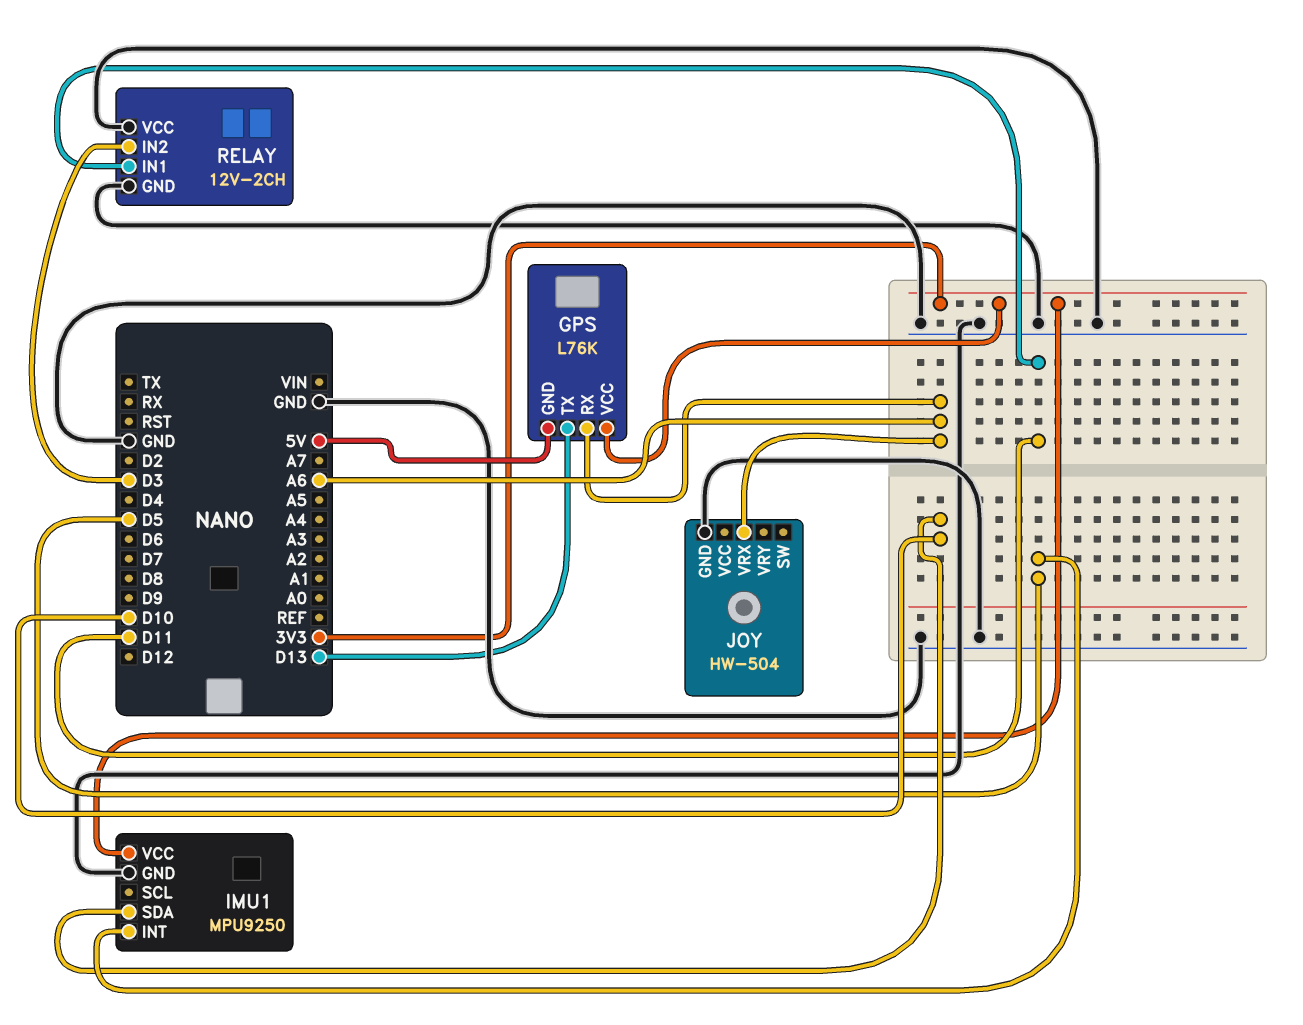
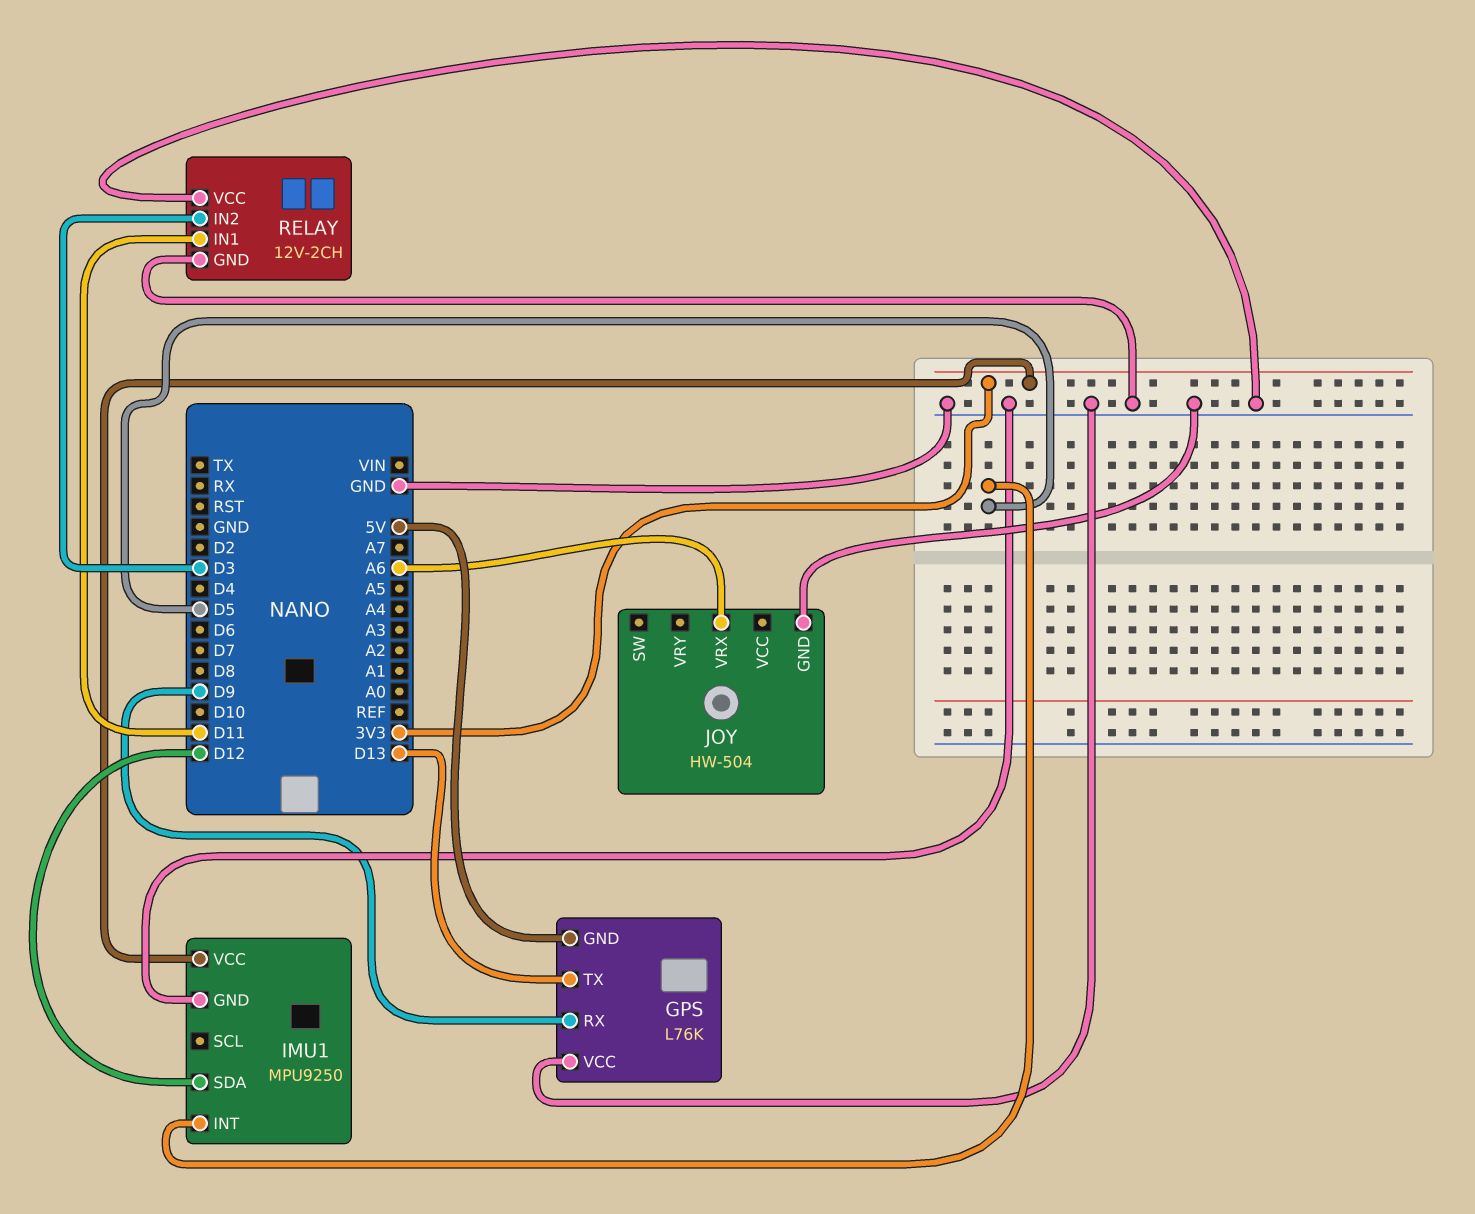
GPS pin RX: A6 -> D9
GPS pin VCC: 3V3 -> GND
IMU1 pin SDA: D10 -> D12

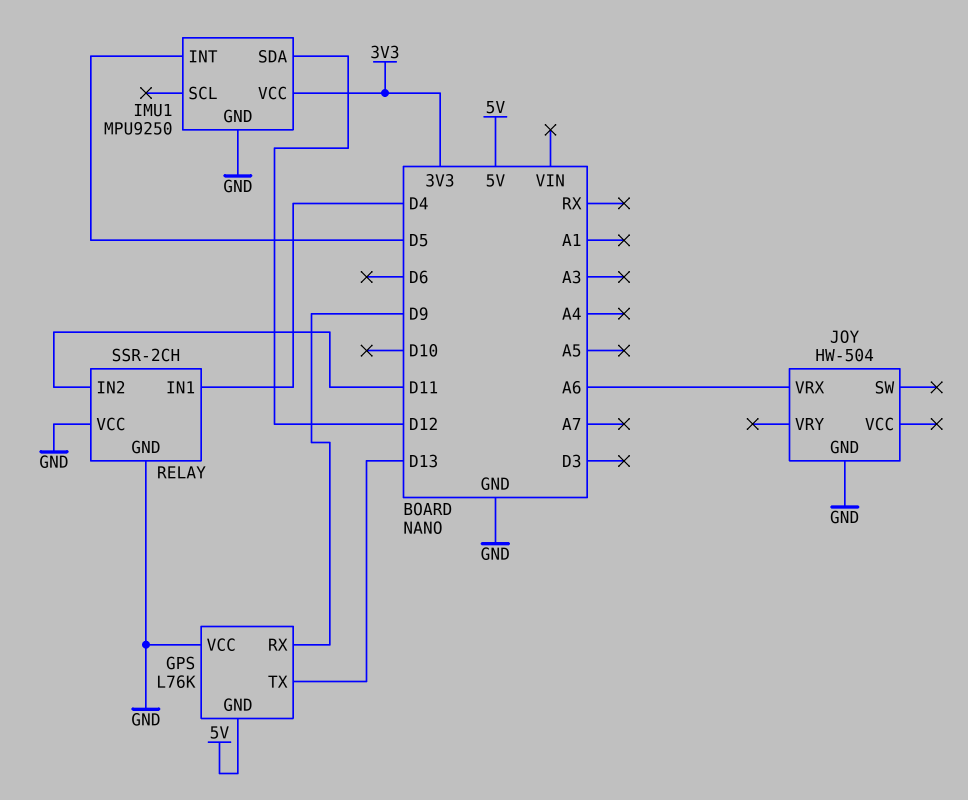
RELAY: 12V-2CH -> SSR-2CH
RELAY pin IN1: D11 -> D4
RELAY pin IN2: D3 -> D11

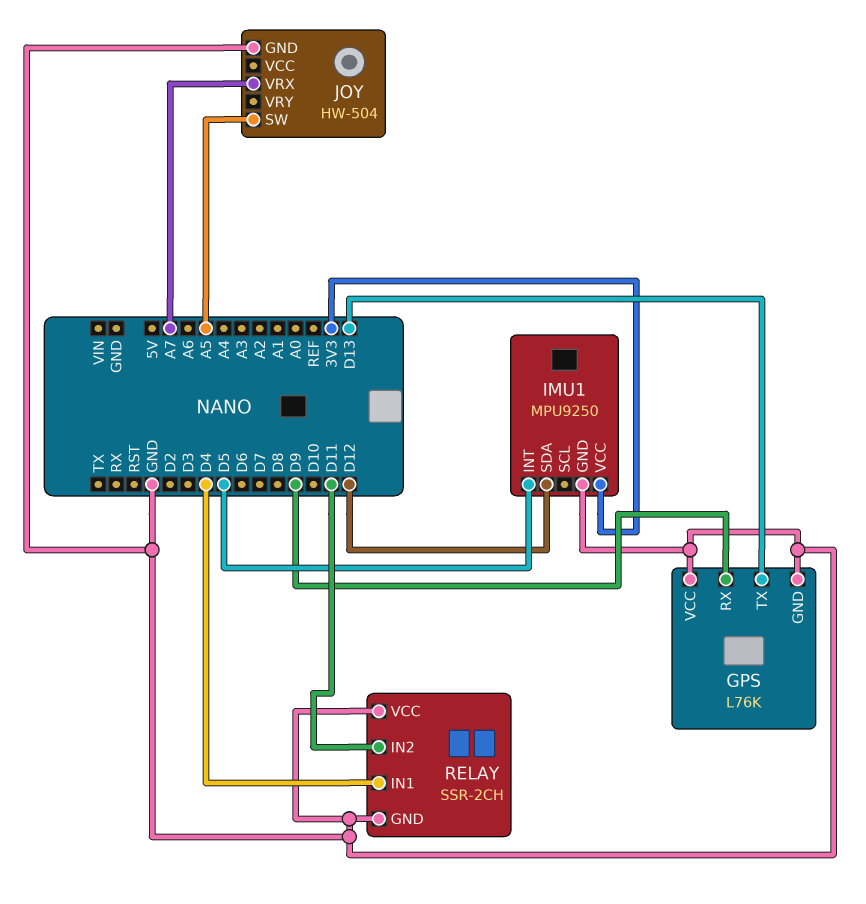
GPS pin GND: 5V -> GND
JOY pin SW: none -> A5
JOY pin VRX: A6 -> A7

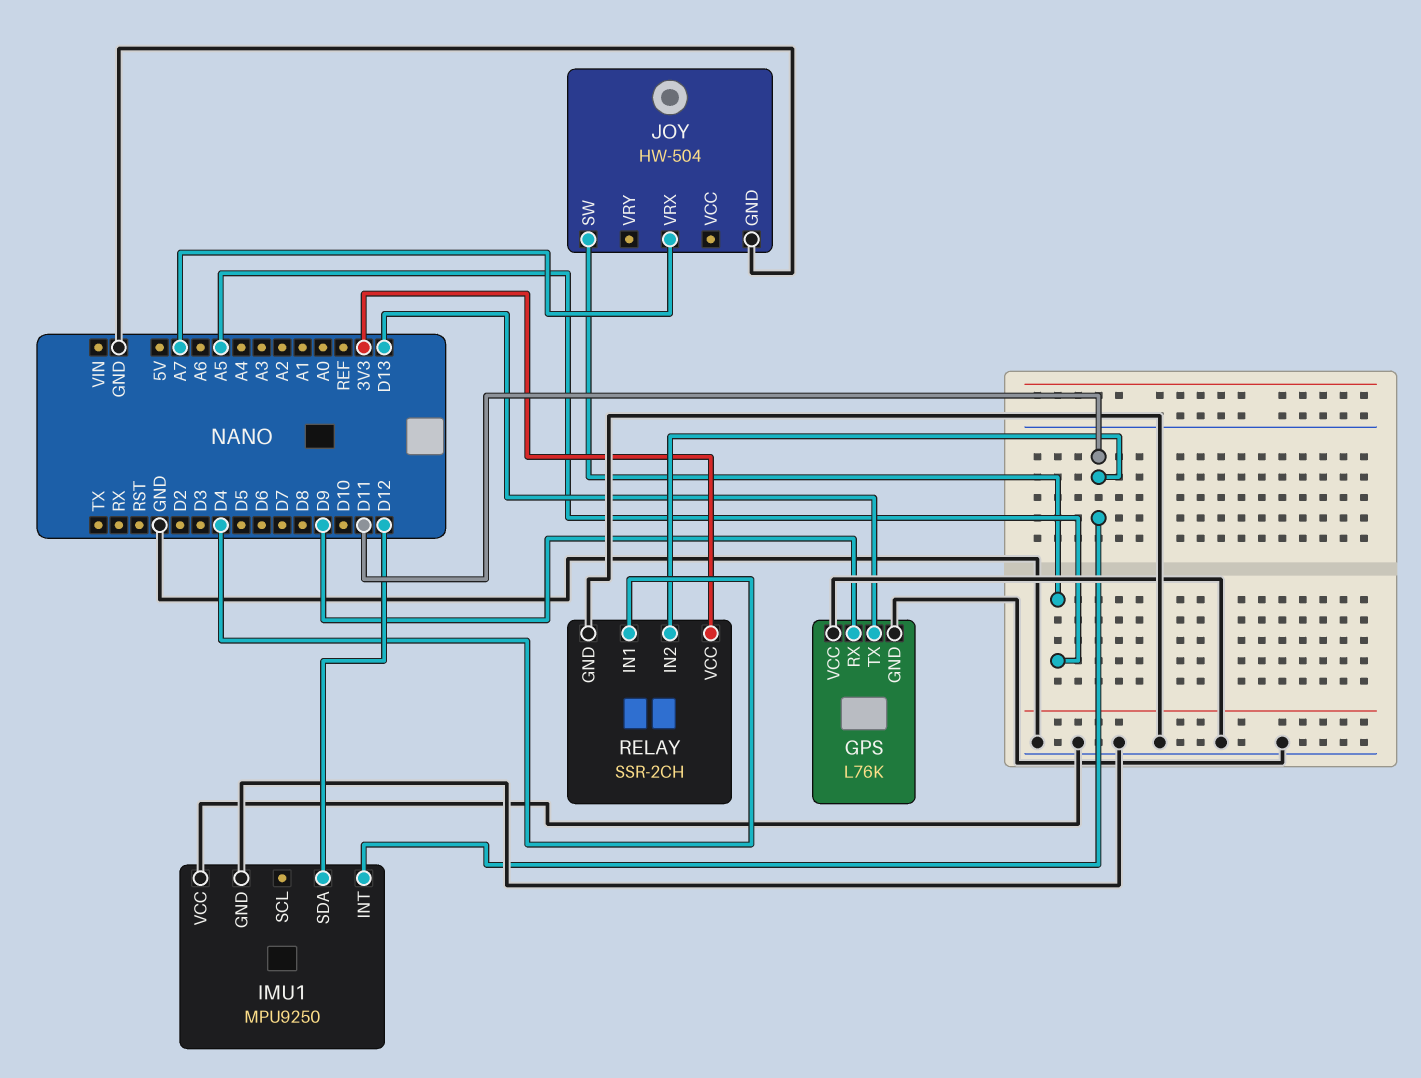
IMU1 pin INT: D5 -> D11
IMU1 pin VCC: 3V3 -> GND
RELAY pin VCC: GND -> 3V3

